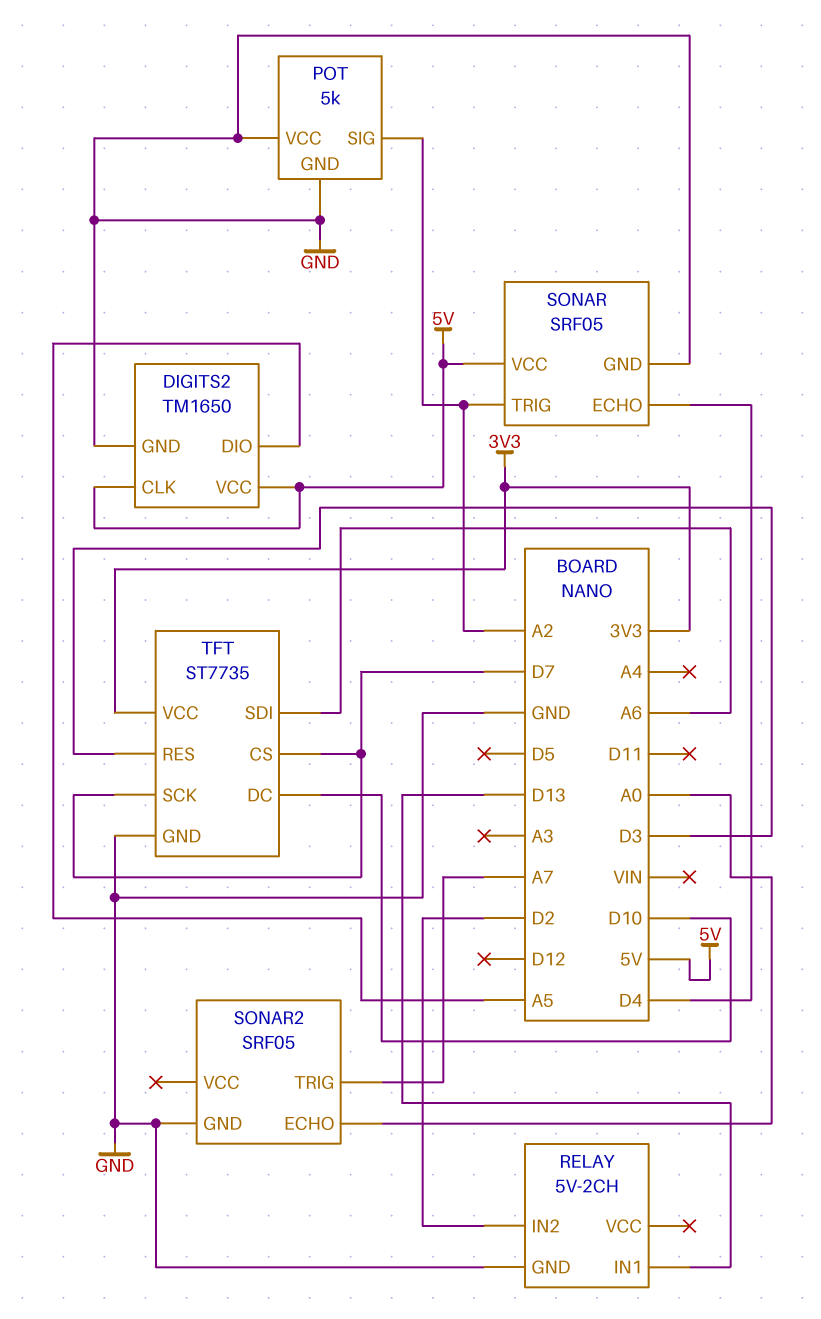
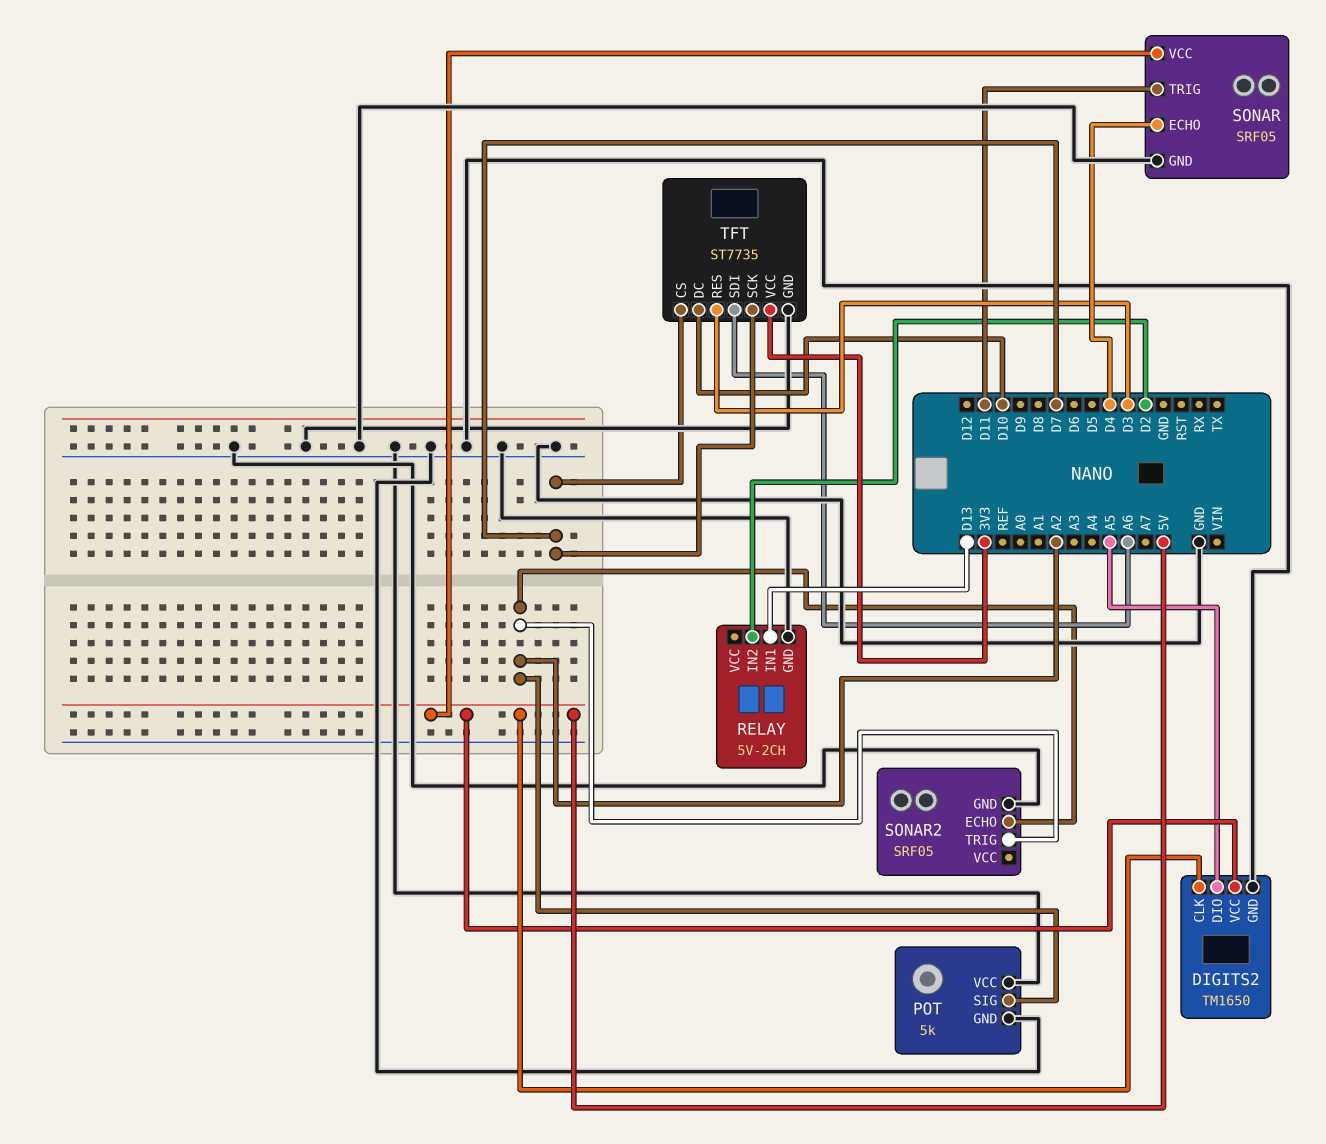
SONAR pin TRIG: A2 -> D11
SONAR2 pin ECHO: A0 -> A2
SONAR2 pin TRIG: A7 -> A2

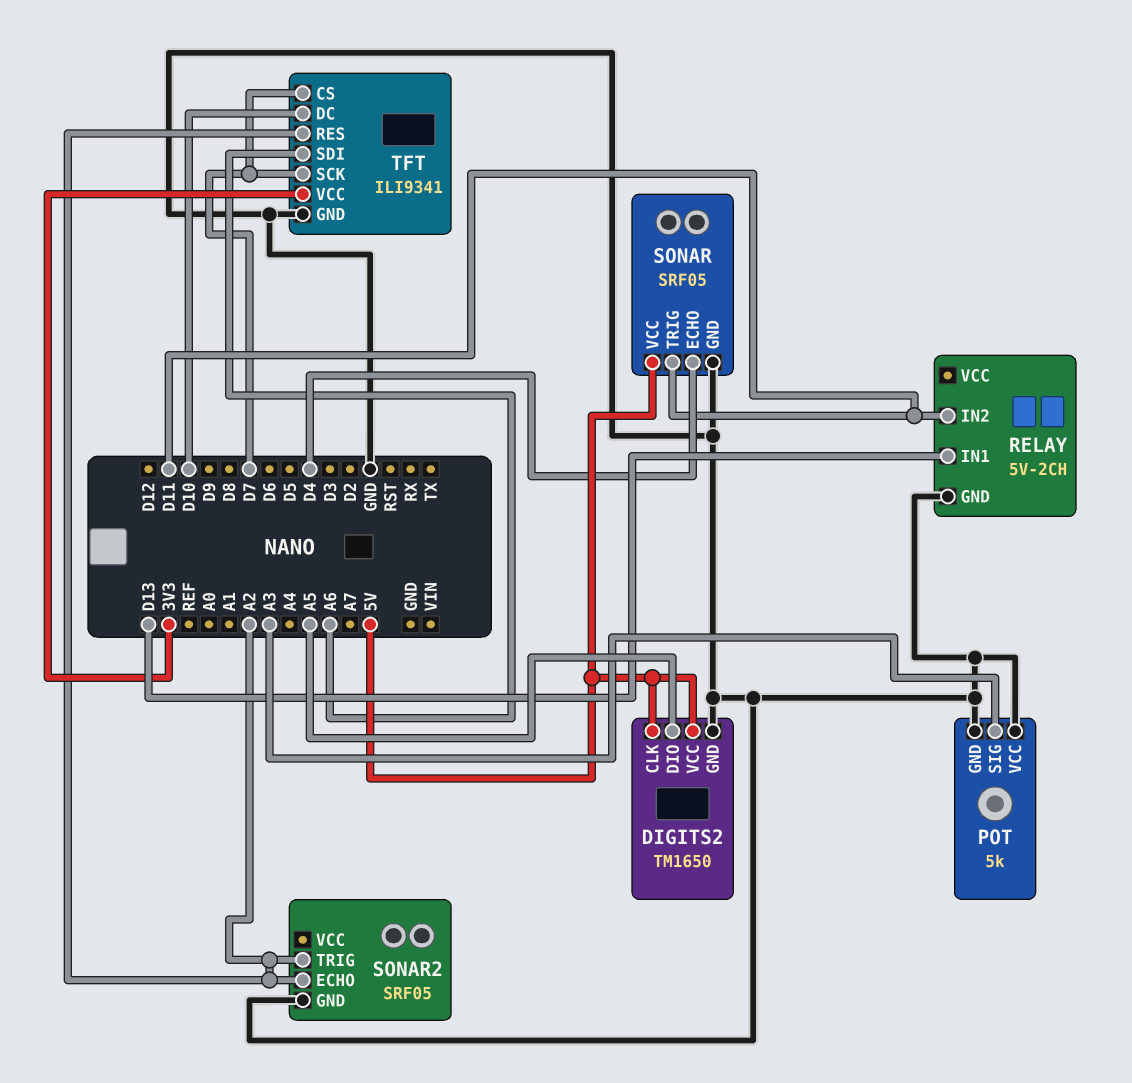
POT pin SIG: A2 -> A3
RELAY pin IN2: D2 -> D11
TFT: ST7735 -> ILI9341
TFT pin RES: D3 -> A2

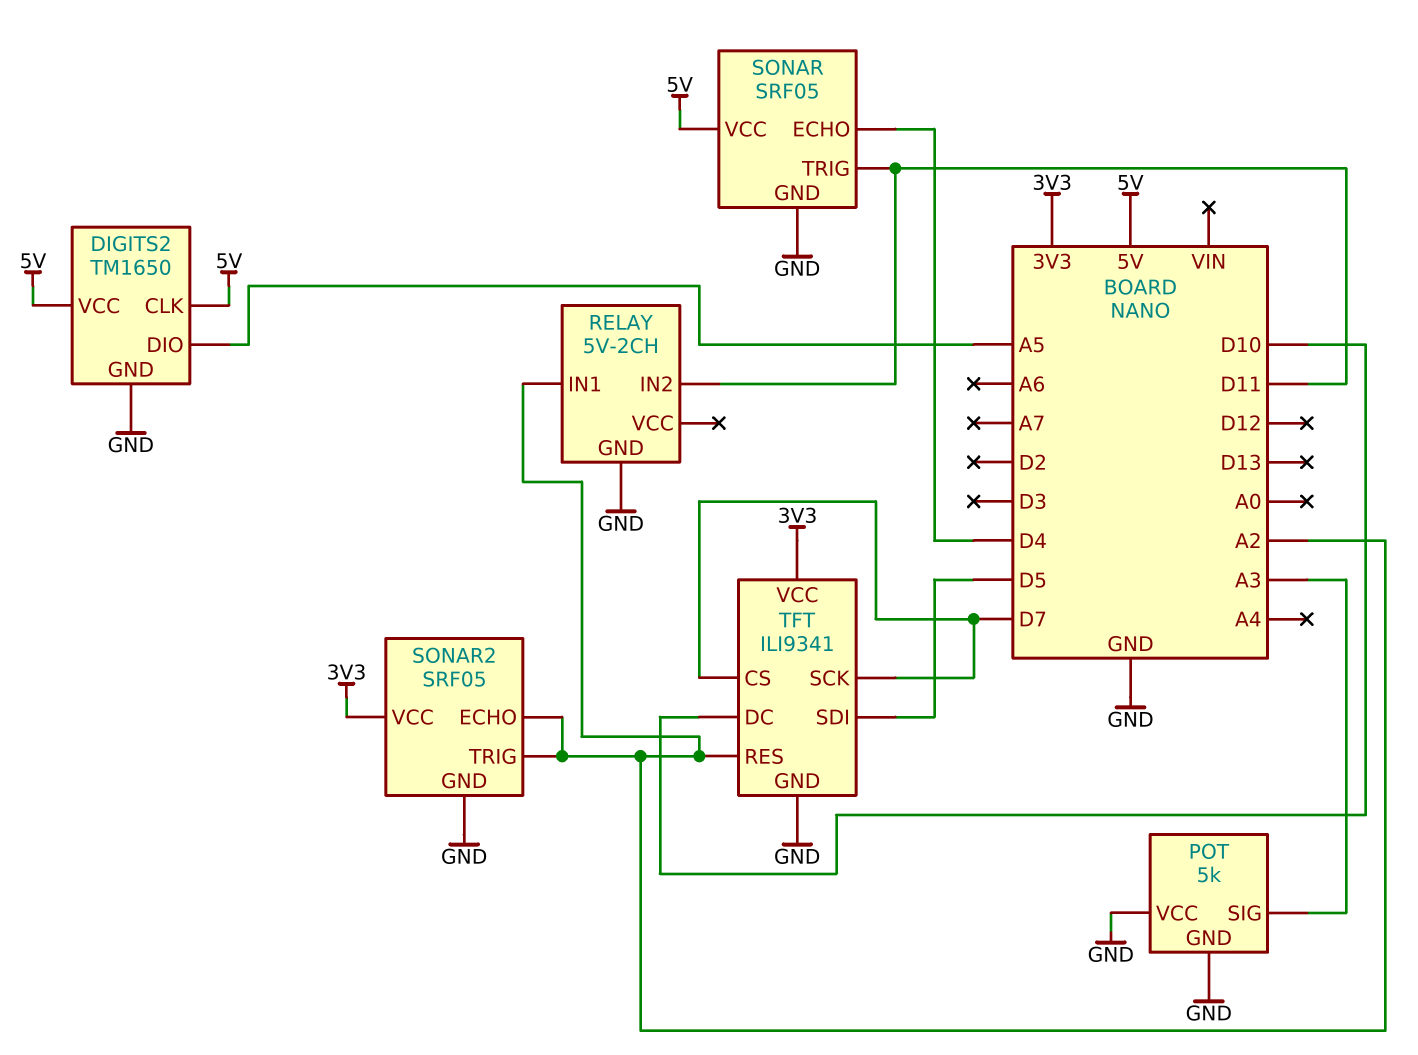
RELAY pin IN1: D13 -> A2
SONAR2 pin VCC: none -> 3V3
TFT pin SDI: A6 -> D5

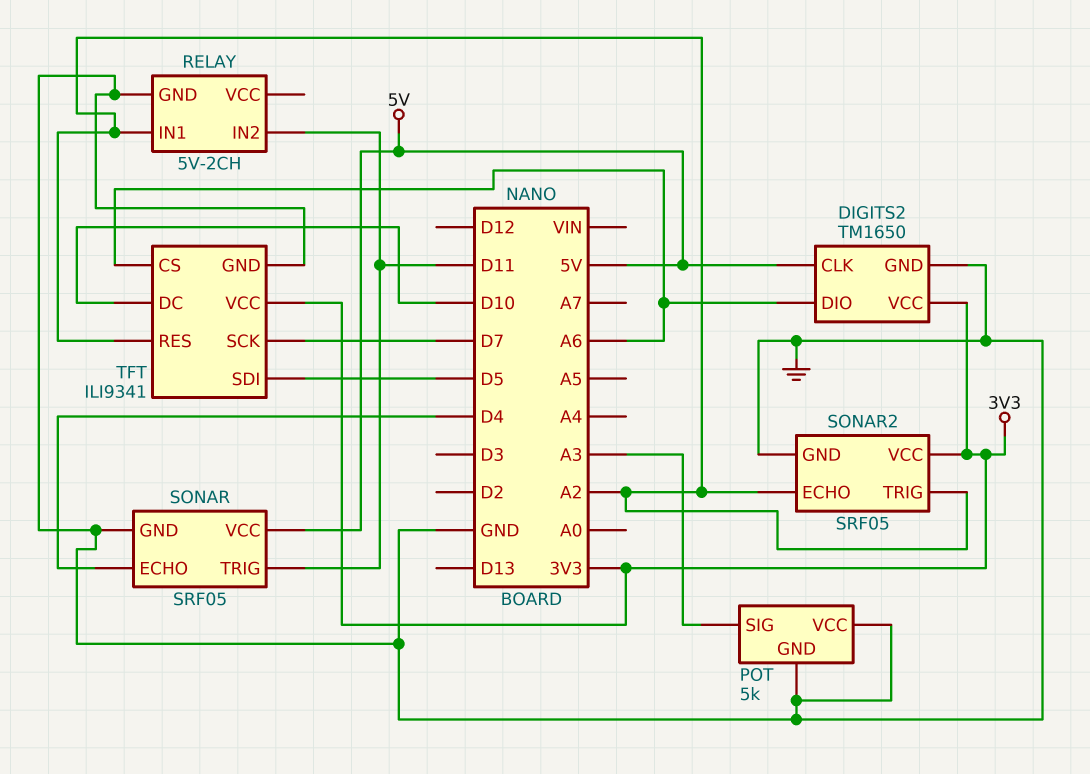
DIGITS2 pin DIO: A5 -> A6
DIGITS2 pin VCC: 5V -> 3V3
TFT pin CS: D7 -> A6

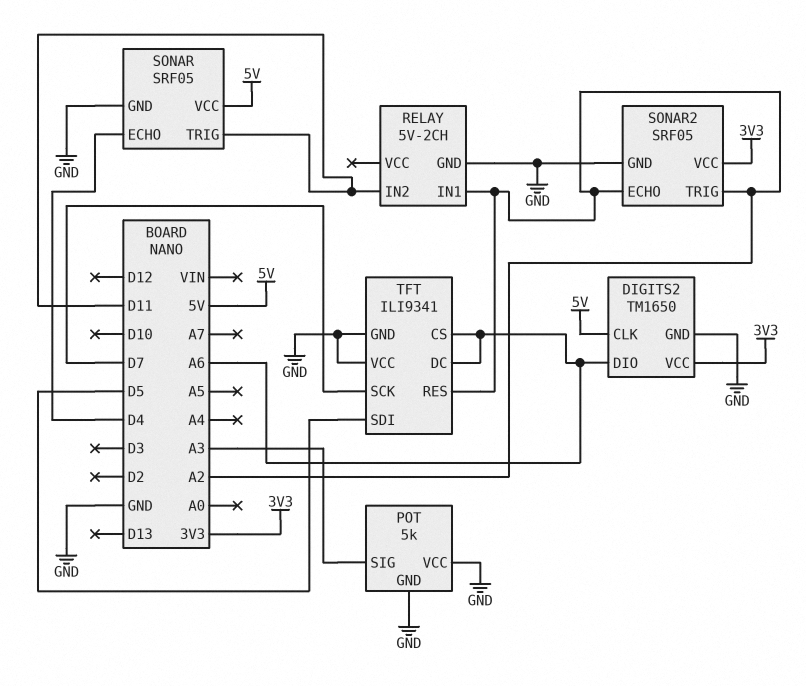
TFT pin DC: D10 -> A6
TFT pin VCC: 3V3 -> GND

